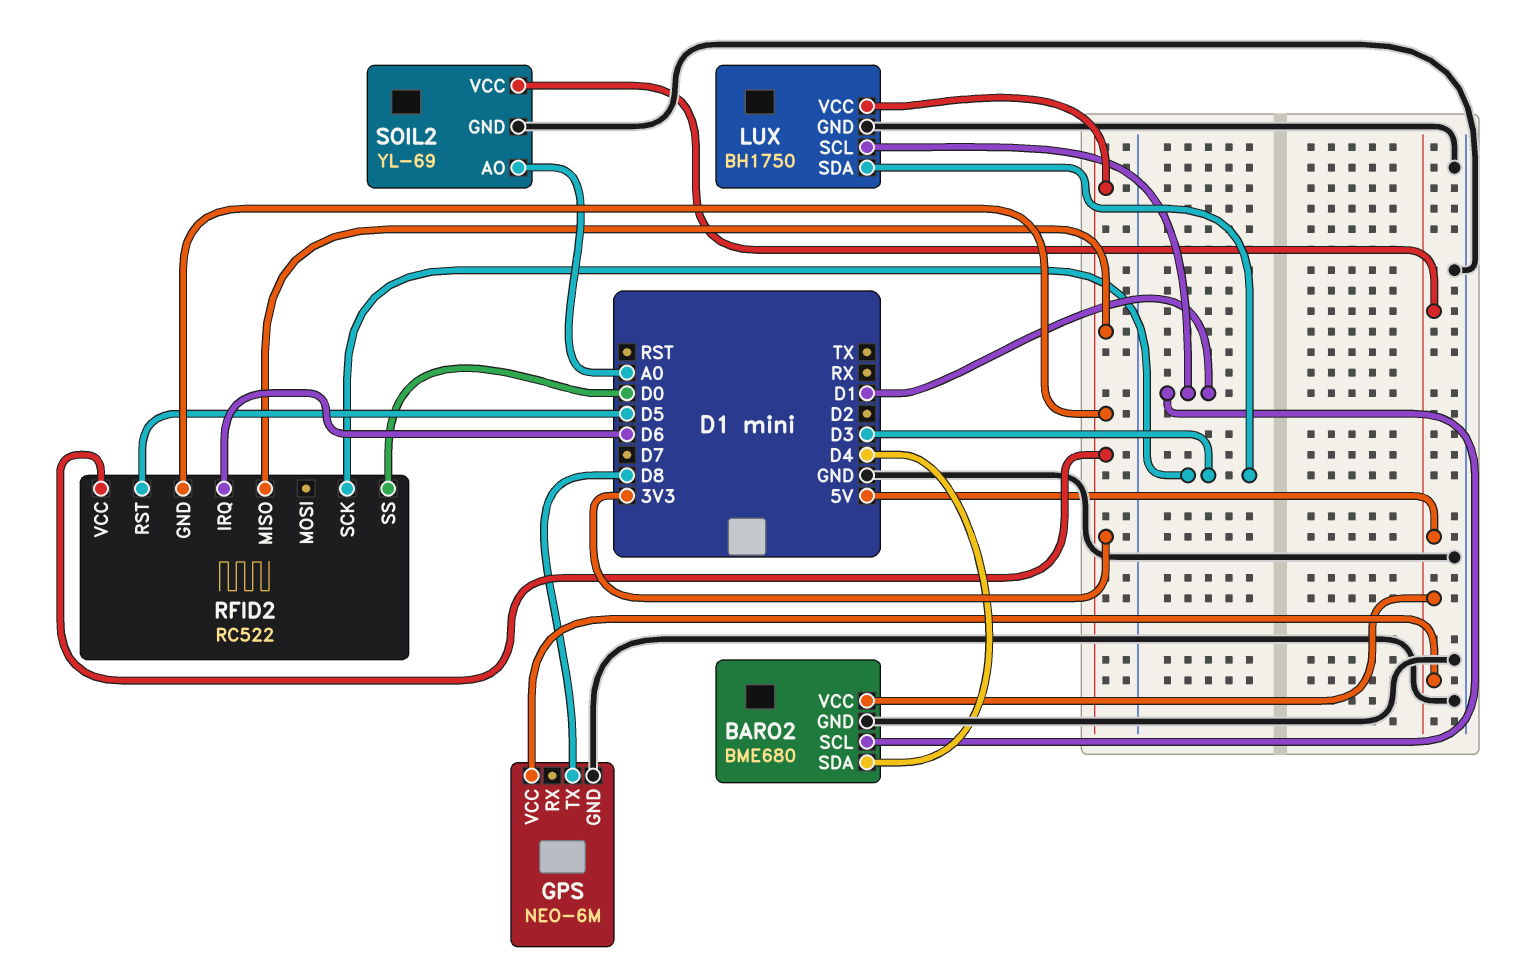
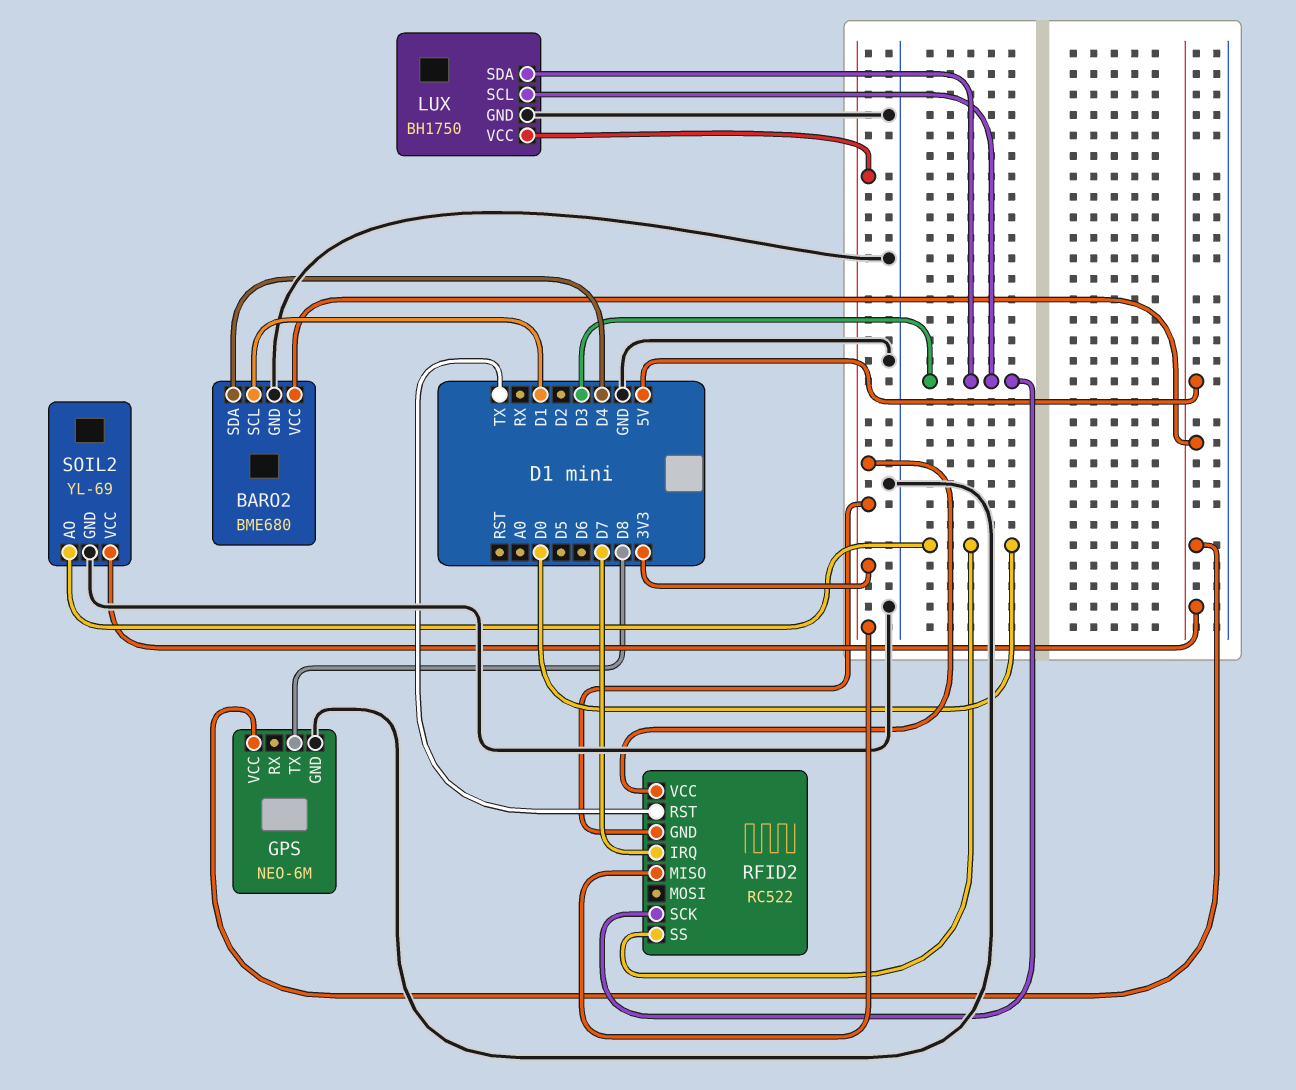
LUX pin SCL: D1 -> D3
RFID2 pin IRQ: D6 -> D7
RFID2 pin RST: D5 -> TX
SOIL2 pin AO: A0 -> D0

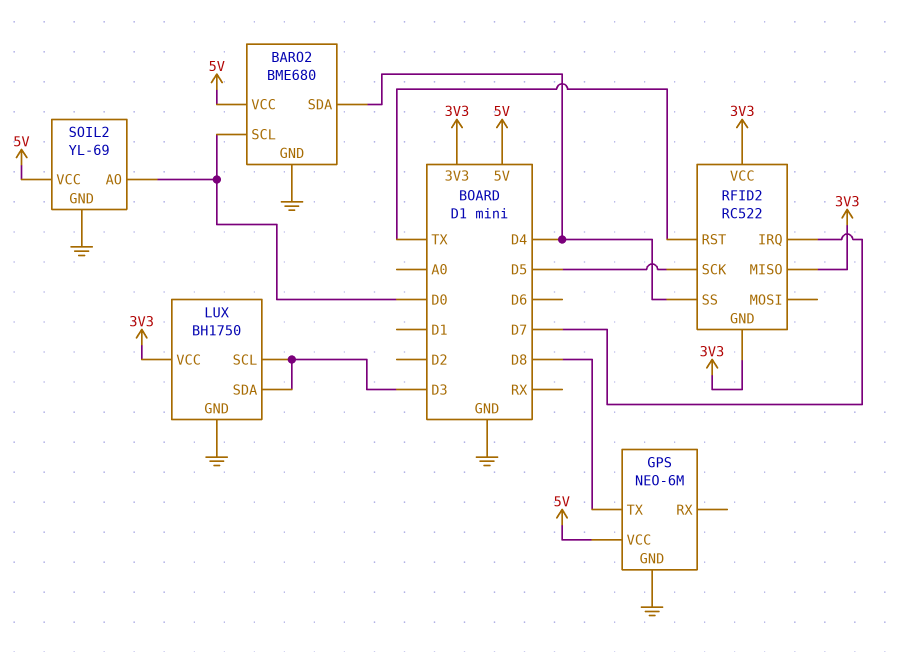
BARO2 pin SCL: D1 -> D0
RFID2 pin SCK: D3 -> D5
RFID2 pin SS: D0 -> D4

